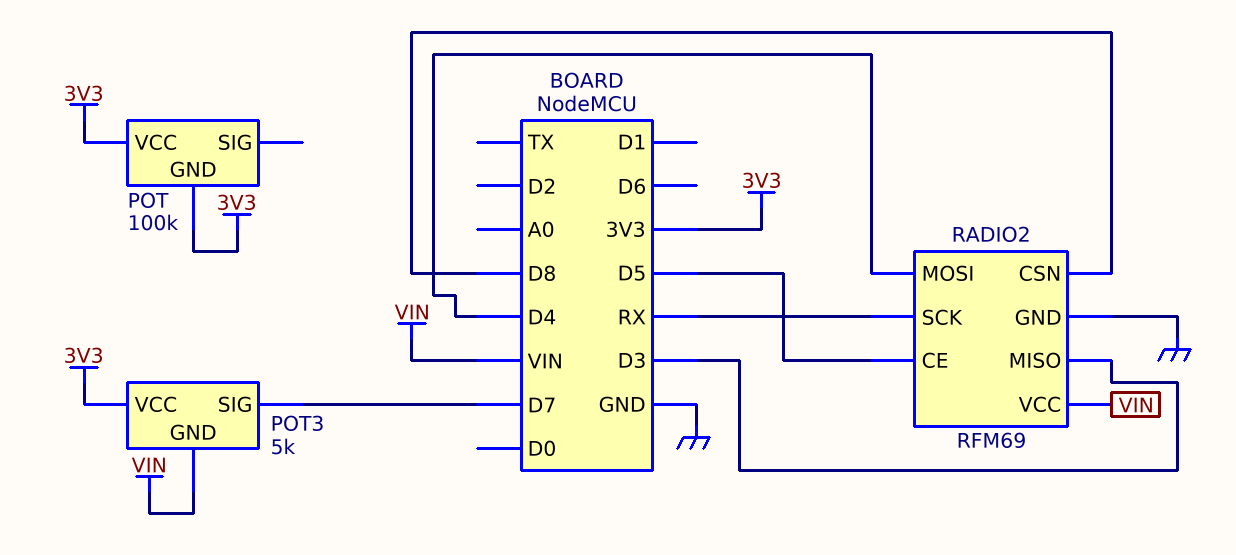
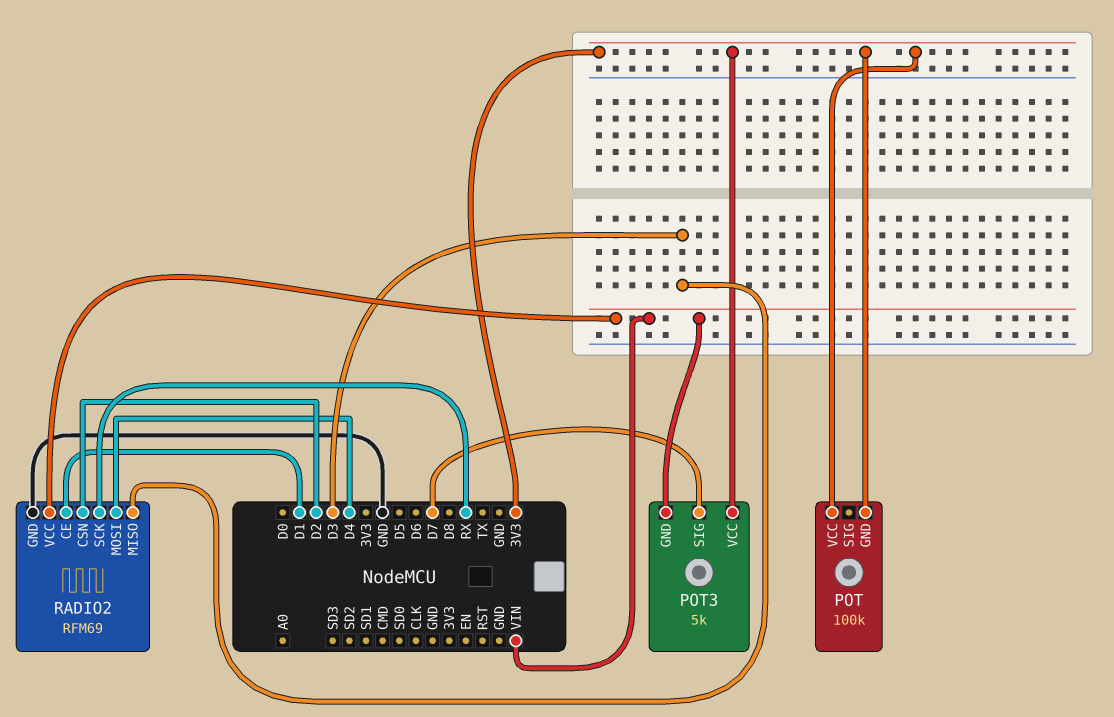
RADIO2 pin CE: D5 -> D1
RADIO2 pin CSN: D8 -> D2

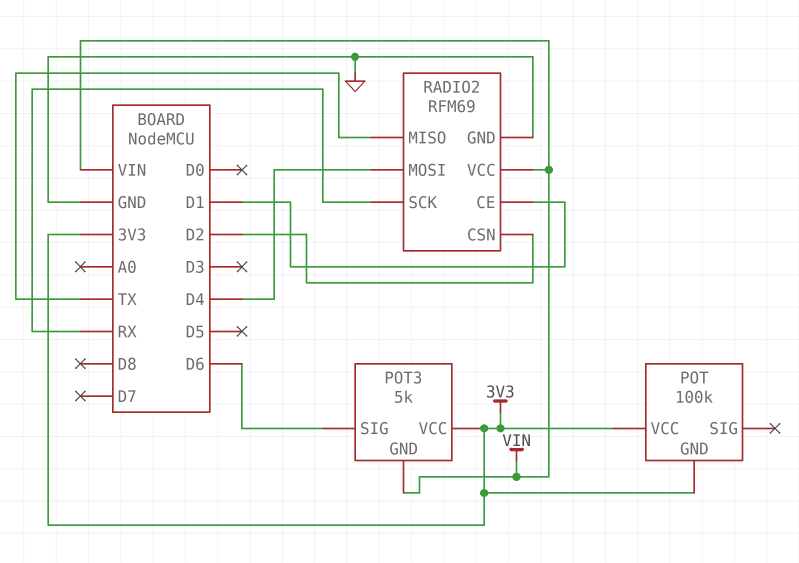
POT3 pin SIG: D7 -> D6
RADIO2 pin MISO: D3 -> TX

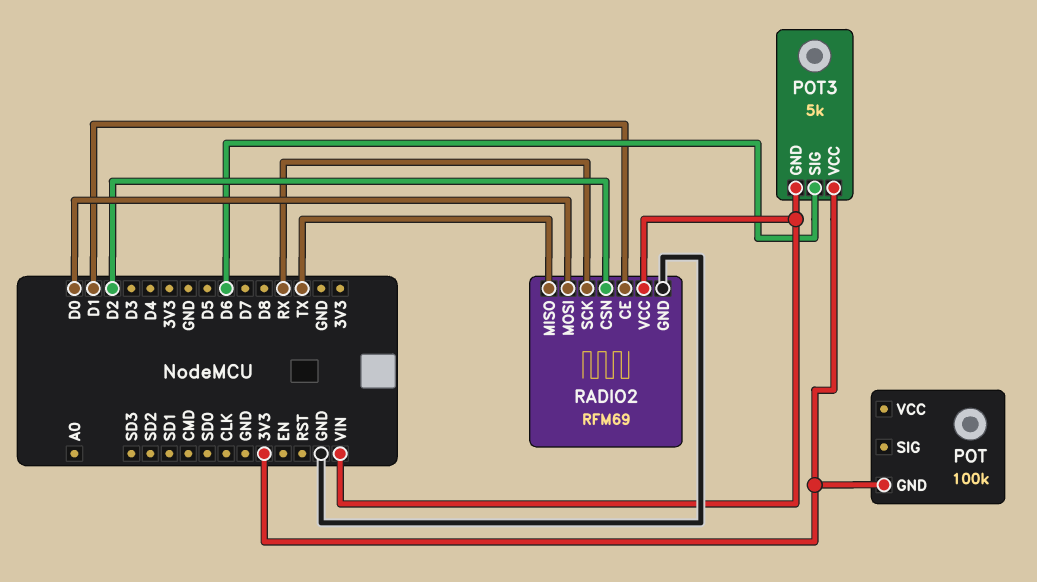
POT pin VCC: 3V3 -> none
RADIO2 pin MOSI: D4 -> D0

